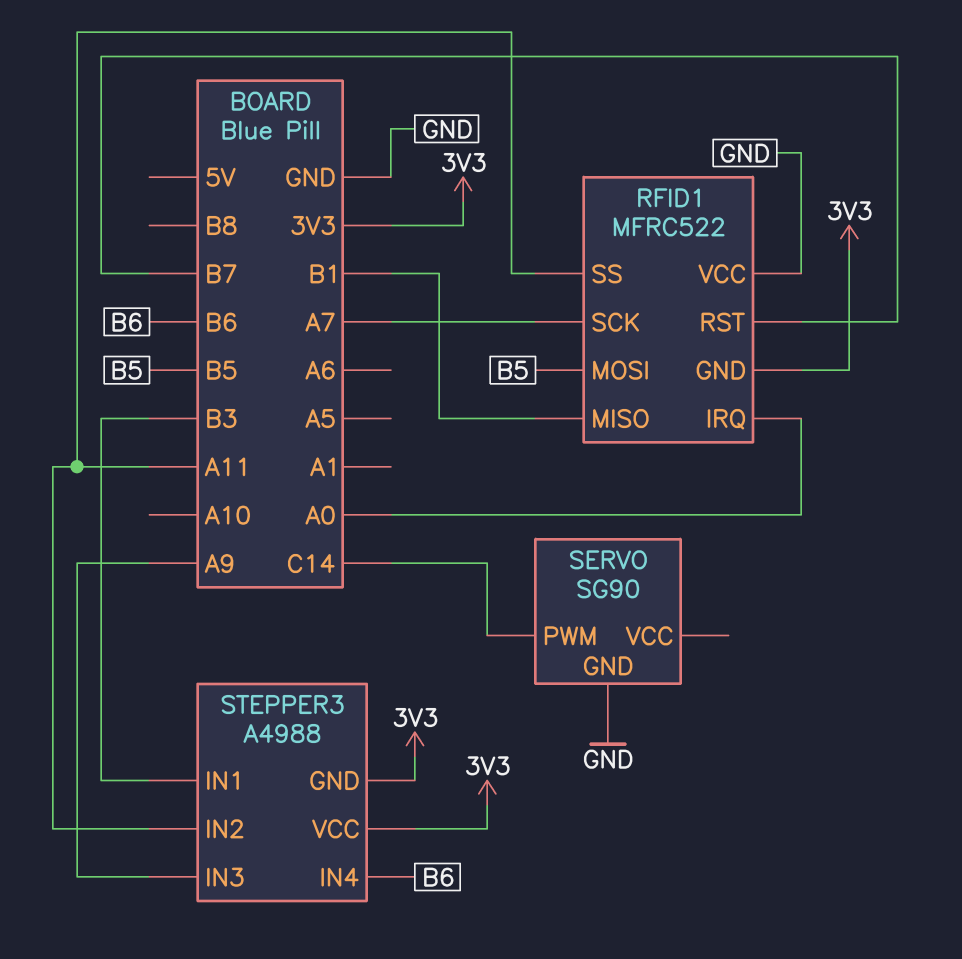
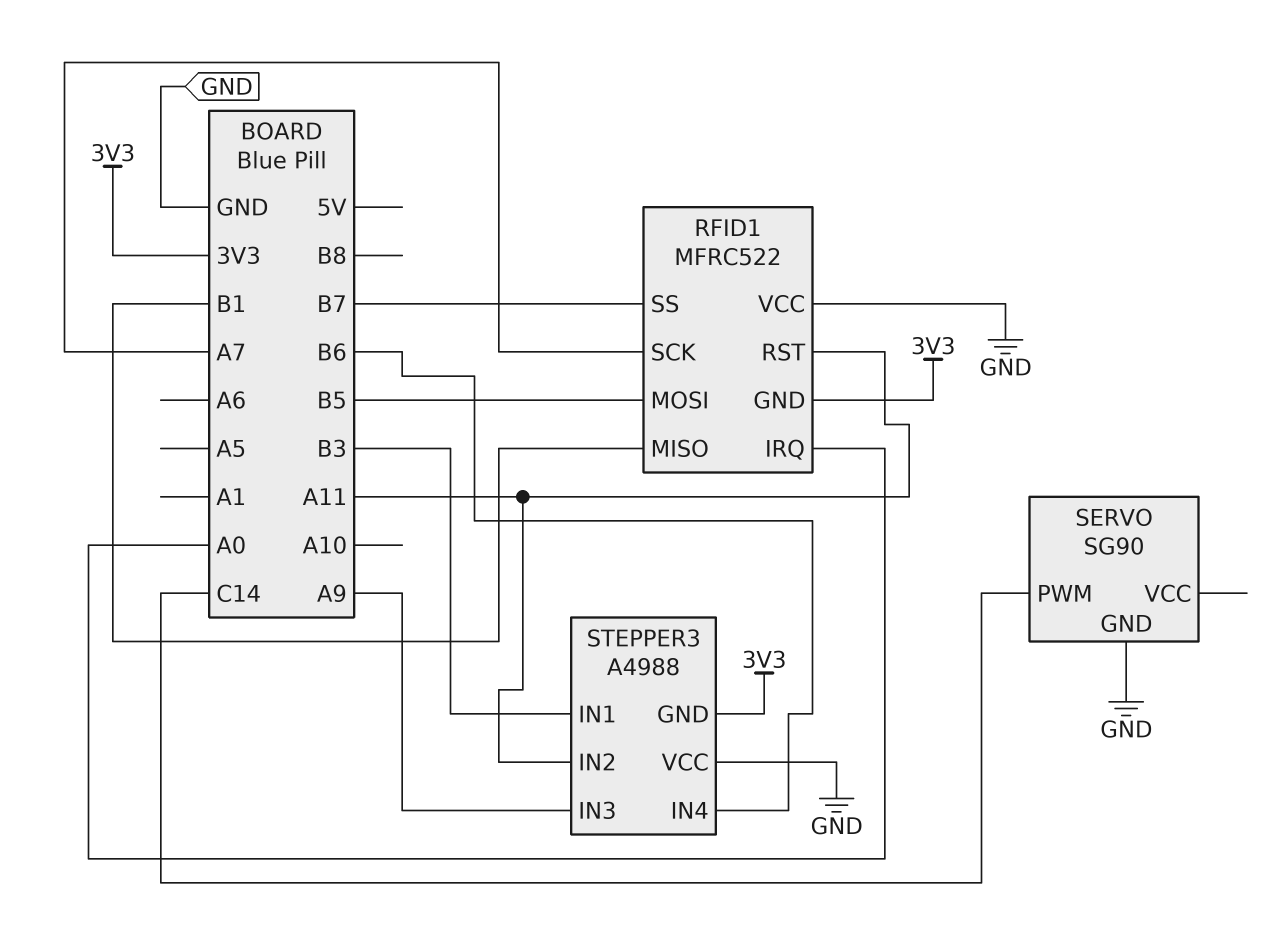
RFID1 pin RST: B7 -> A11
RFID1 pin SS: A11 -> B7
STEPPER3 pin VCC: 3V3 -> GND

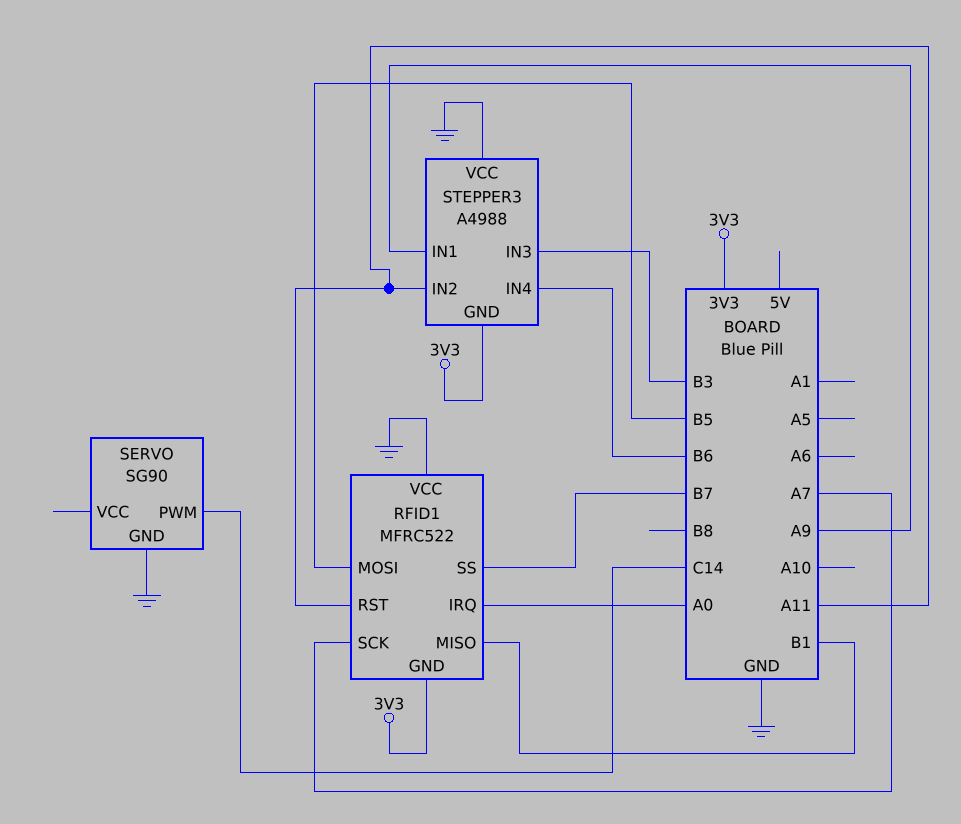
STEPPER3 pin IN1: B3 -> A9
STEPPER3 pin IN3: A9 -> B3

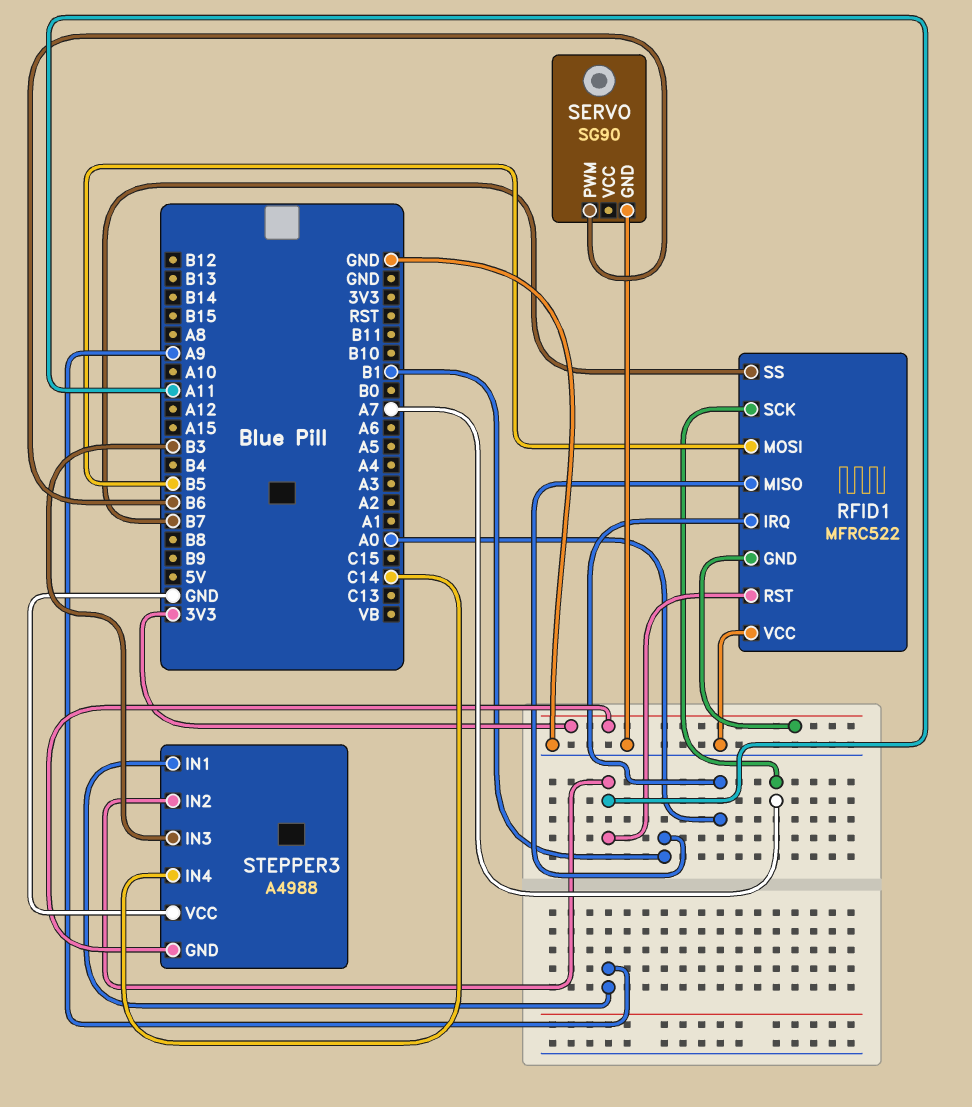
SERVO pin PWM: C14 -> B6
STEPPER3 pin IN4: B6 -> C14

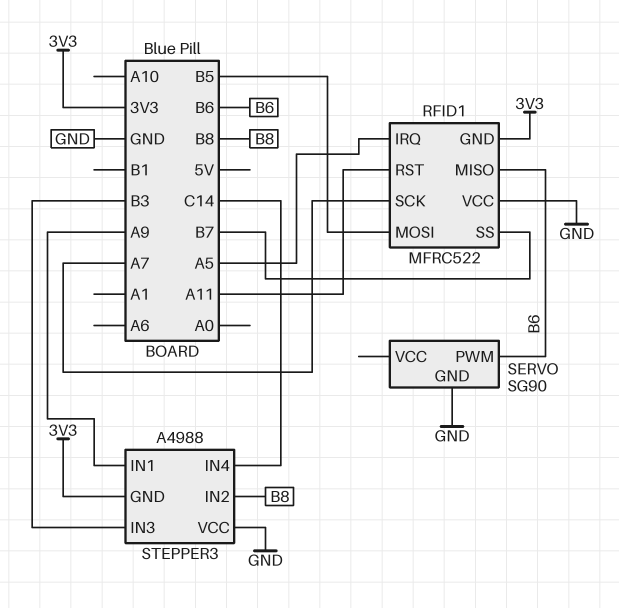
RFID1 pin IRQ: A0 -> A5
RFID1 pin MISO: B1 -> B6
STEPPER3 pin IN2: A11 -> B8

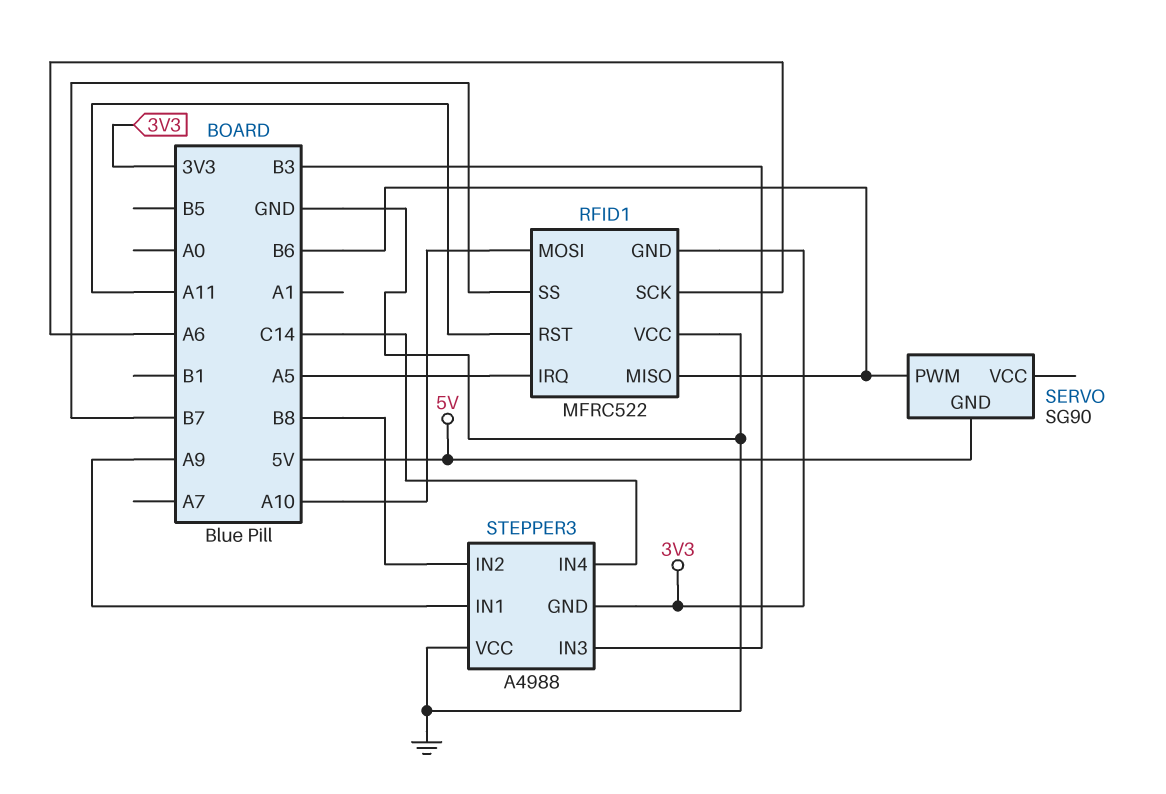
RFID1 pin MOSI: B5 -> A10
RFID1 pin SCK: A7 -> A6
SERVO pin GND: GND -> 5V

